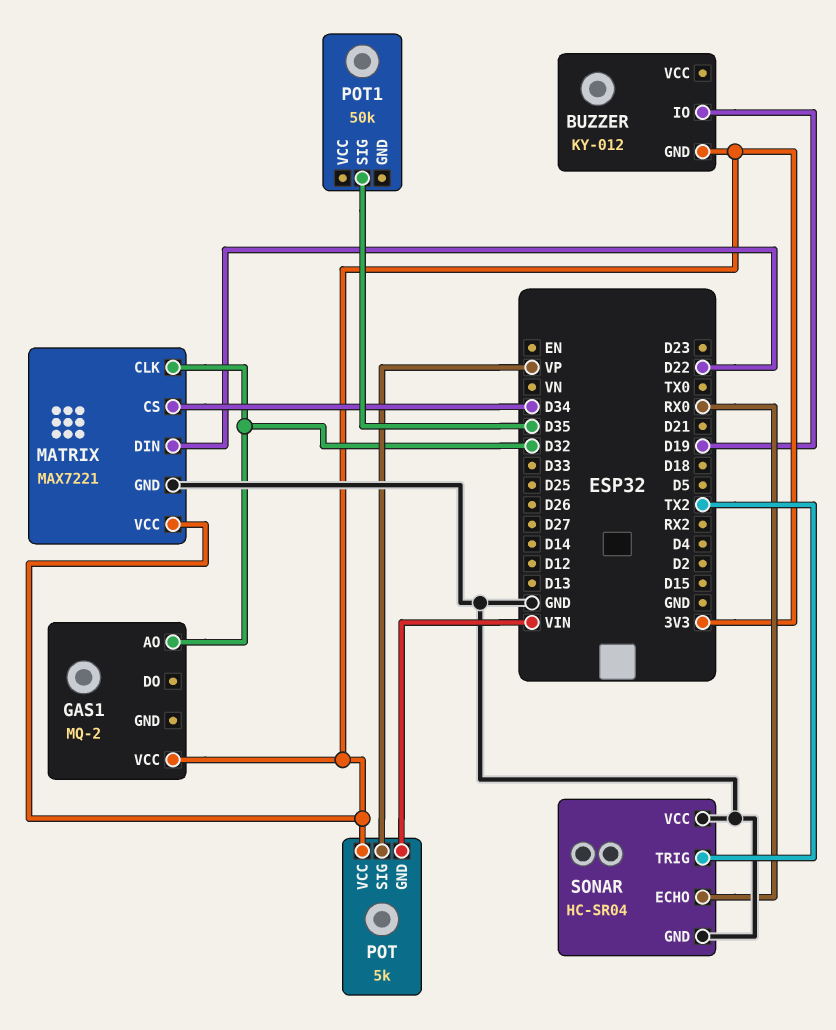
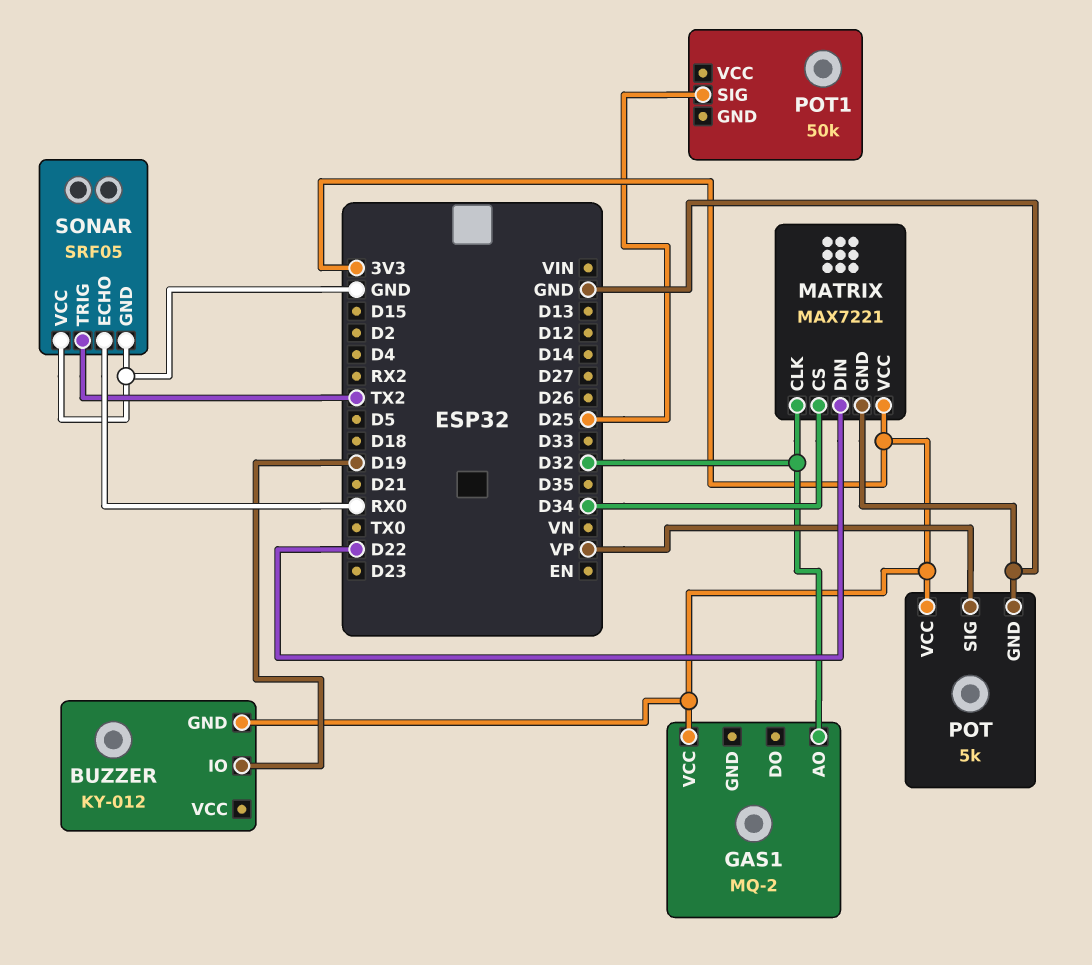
POT pin GND: VIN -> GND
POT1 pin SIG: D35 -> D25
SONAR: HC-SR04 -> SRF05

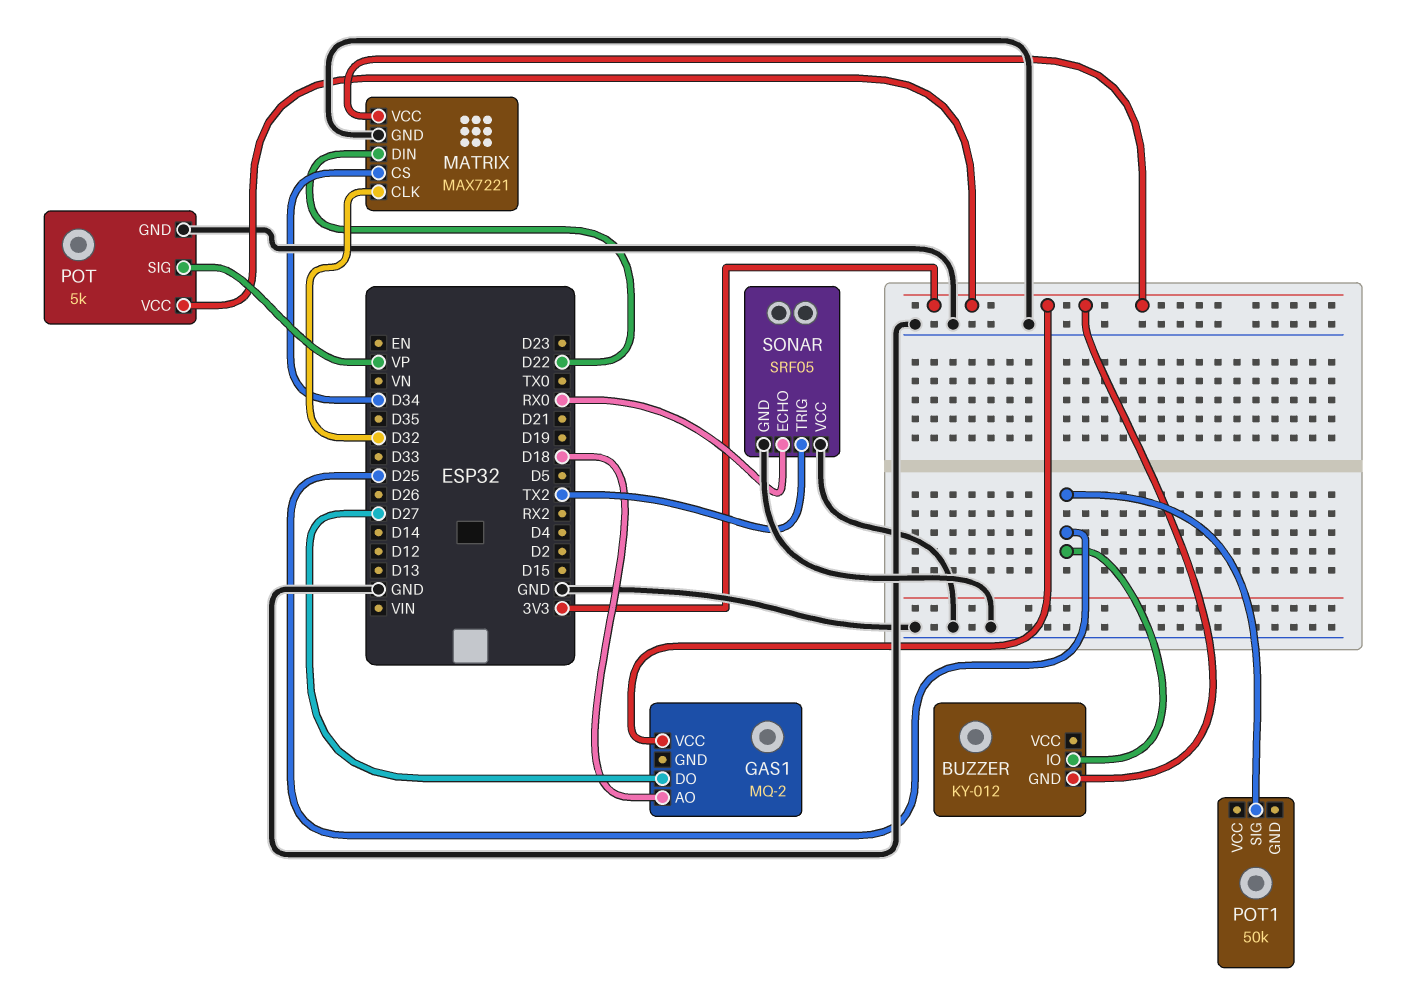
BUZZER pin IO: D19 -> D25
GAS1 pin AO: D32 -> D18
GAS1 pin DO: none -> D27

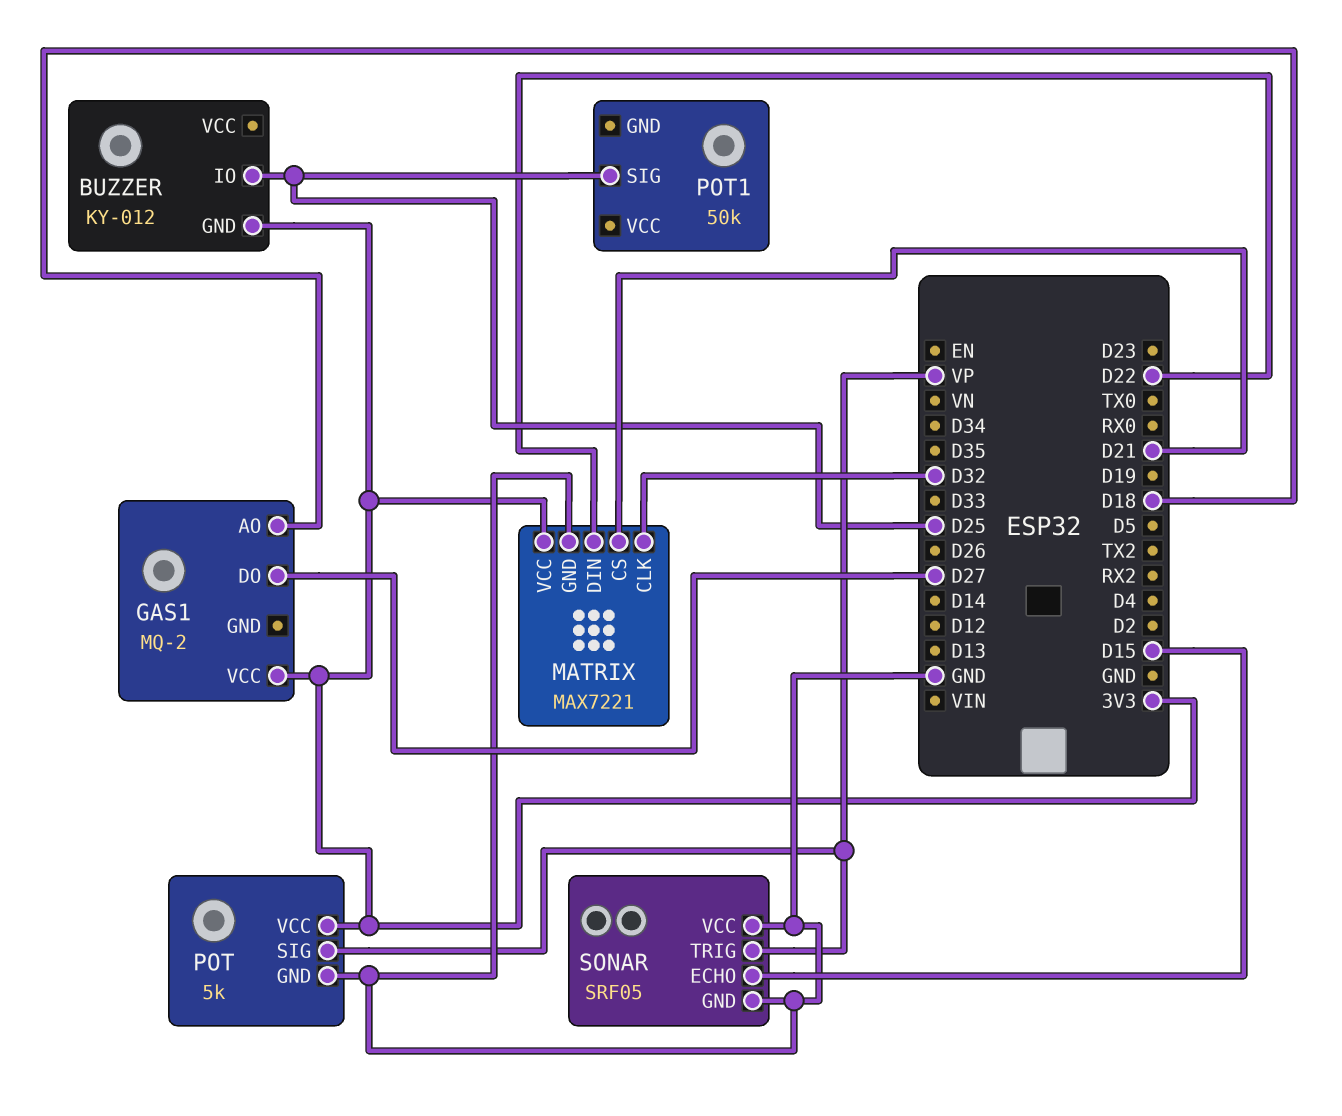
MATRIX pin CS: D34 -> D21
SONAR pin ECHO: RX0 -> D15
SONAR pin TRIG: TX2 -> VP

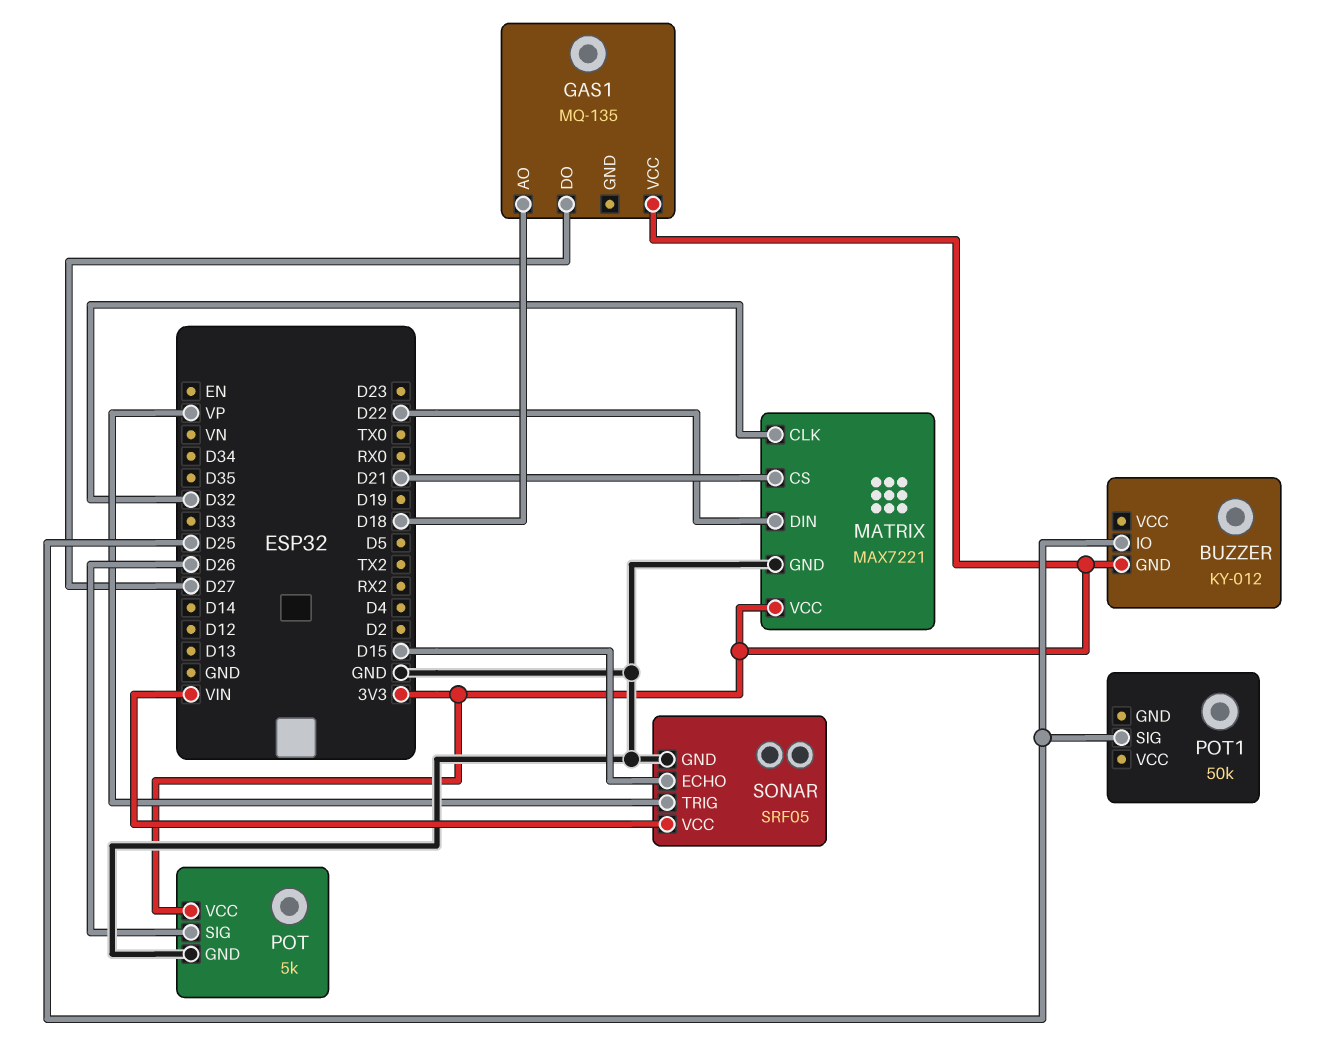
GAS1: MQ-2 -> MQ-135
POT pin SIG: VP -> D26
SONAR pin VCC: GND -> VIN

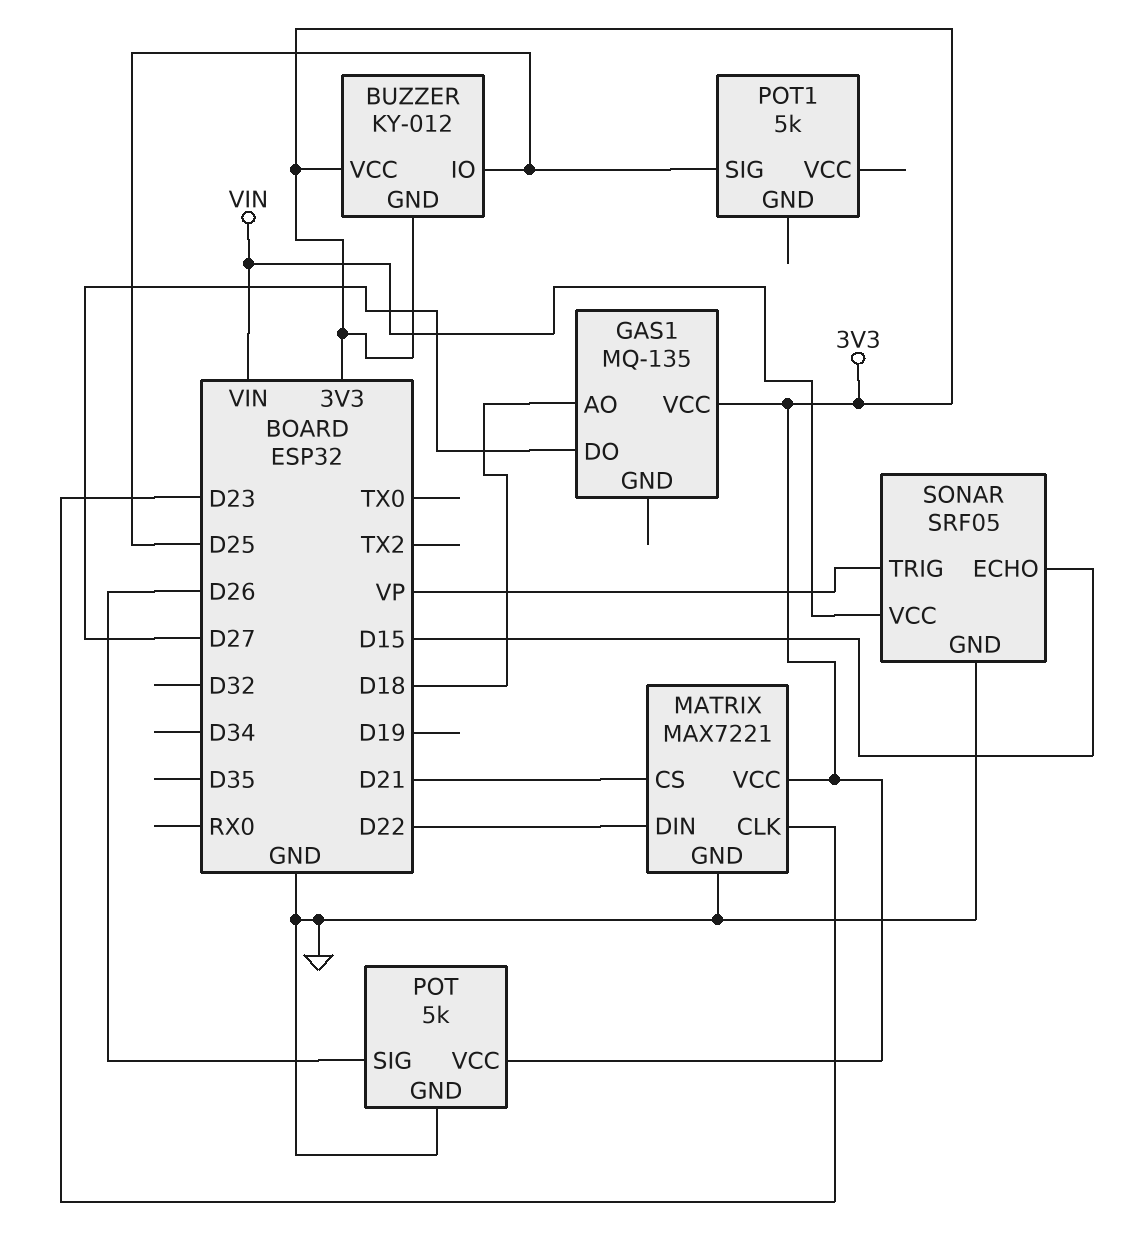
BUZZER pin VCC: none -> 3V3
MATRIX pin CLK: D32 -> D23
POT1: 50k -> 5k

